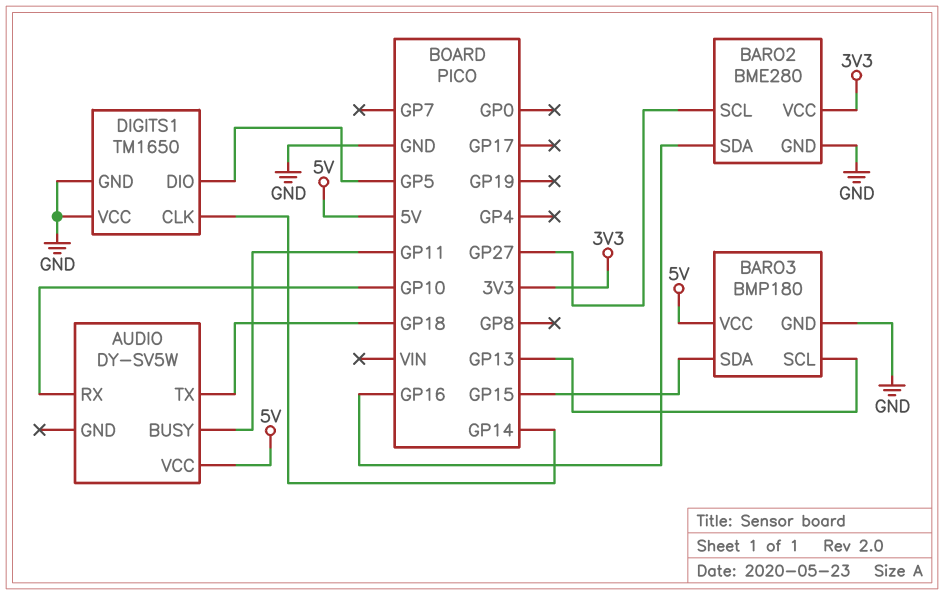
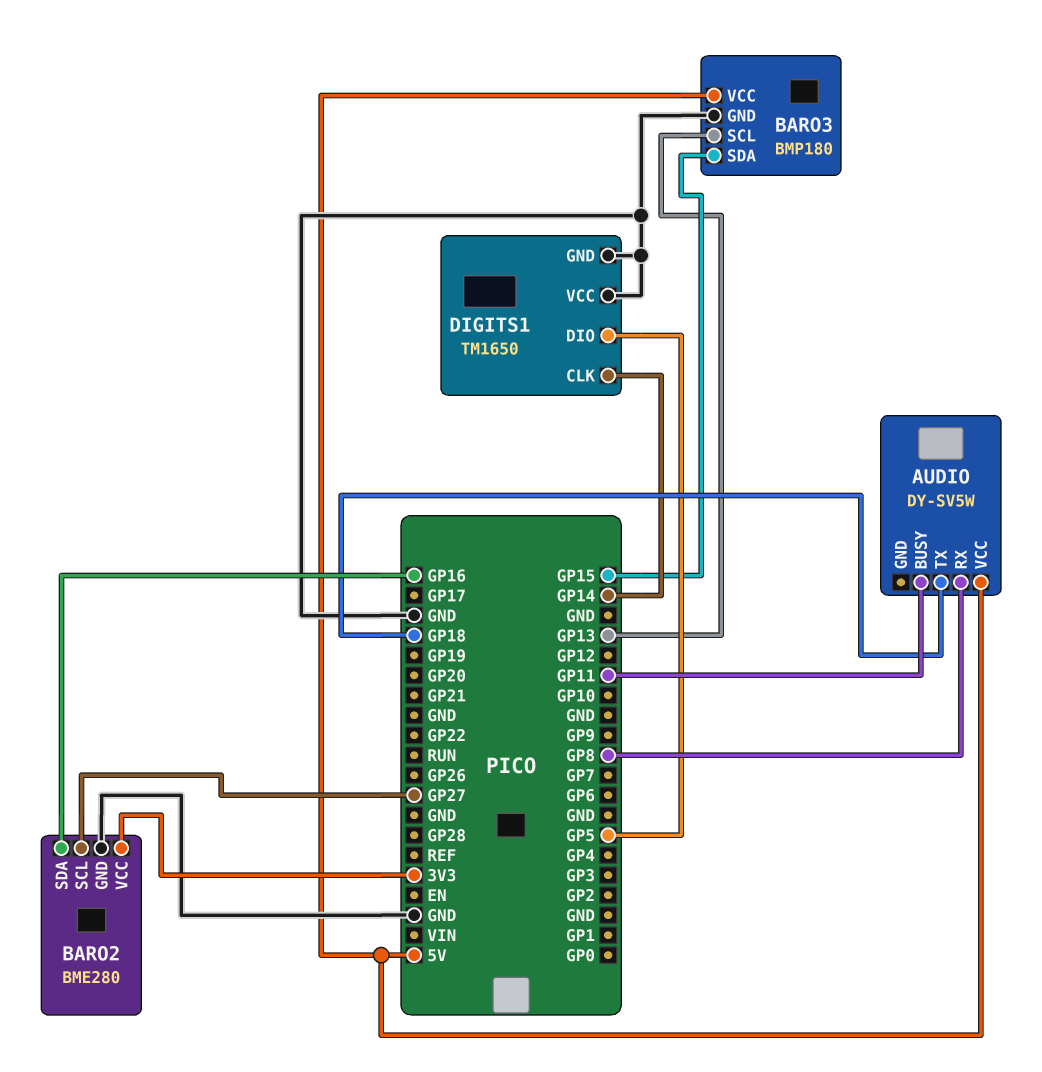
AUDIO pin RX: GP10 -> GP8

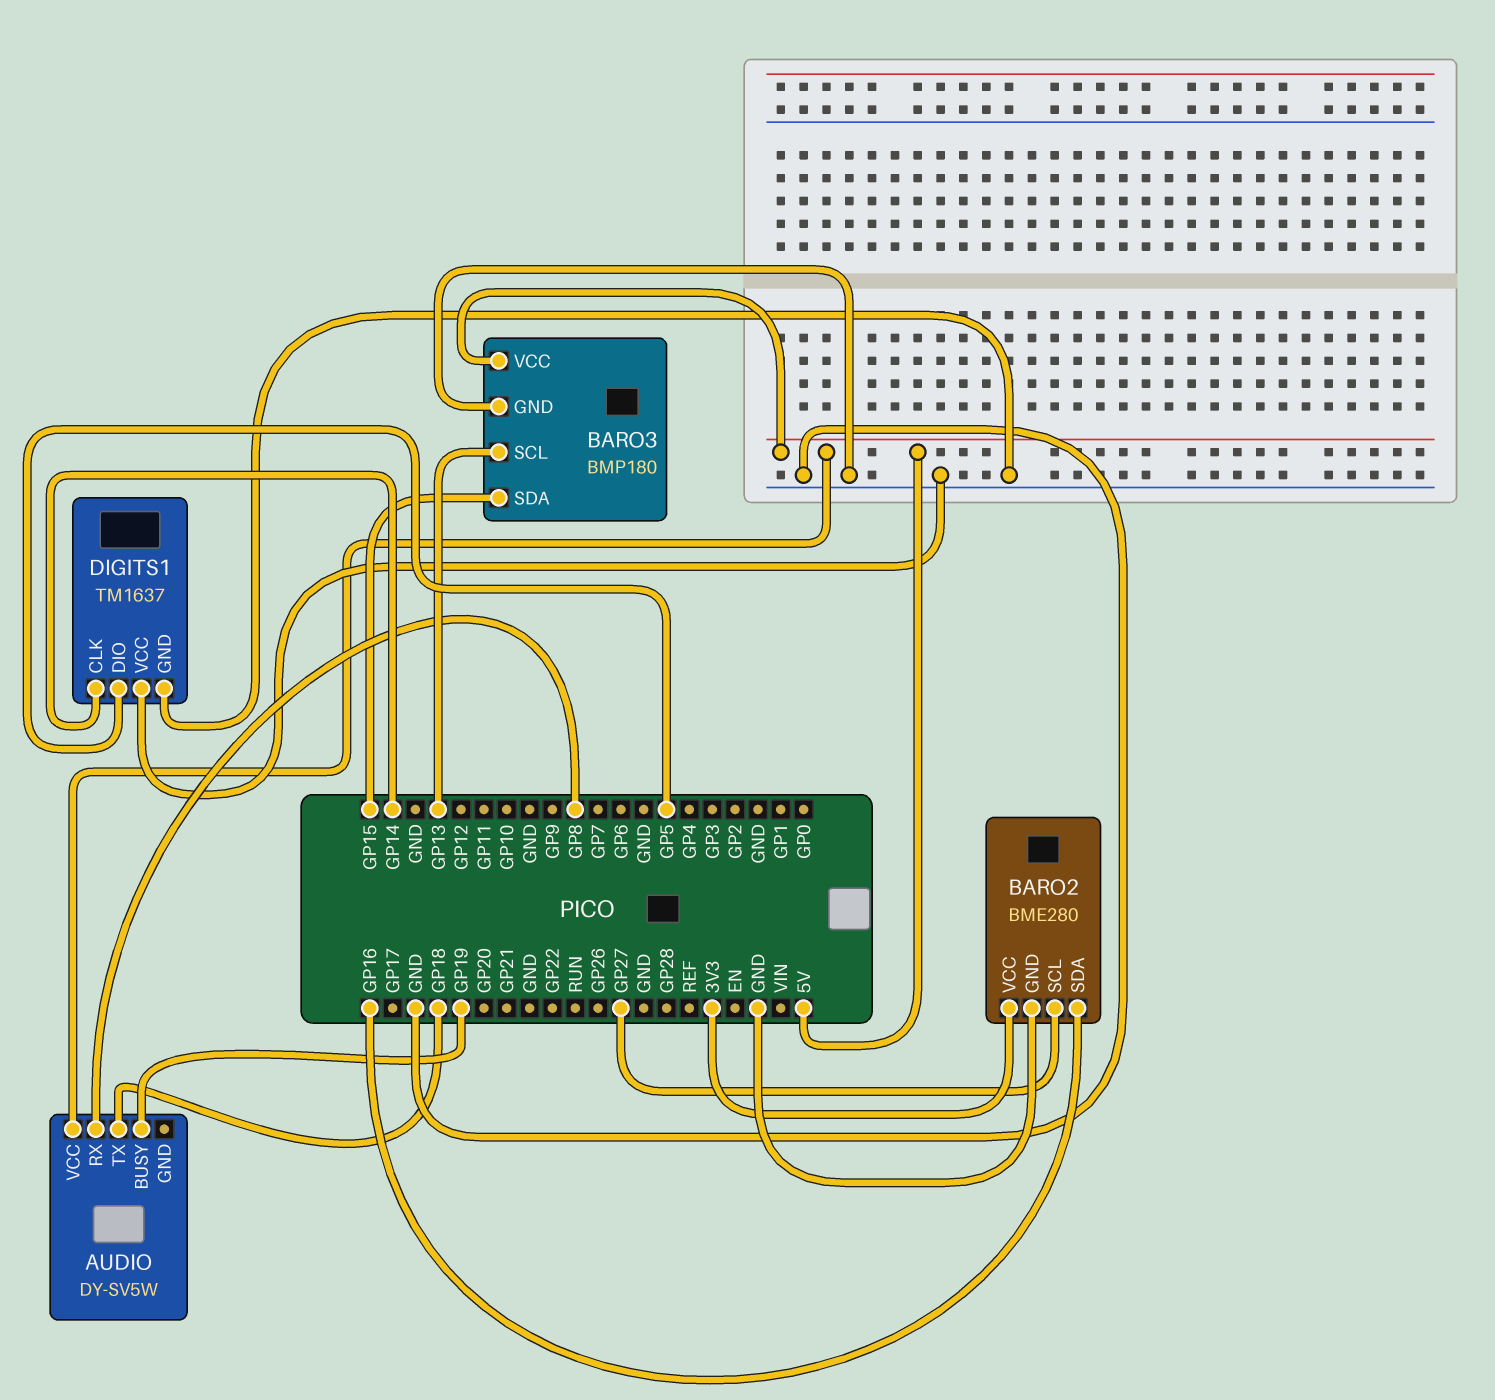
AUDIO pin BUSY: GP11 -> GP19
DIGITS1: TM1650 -> TM1637

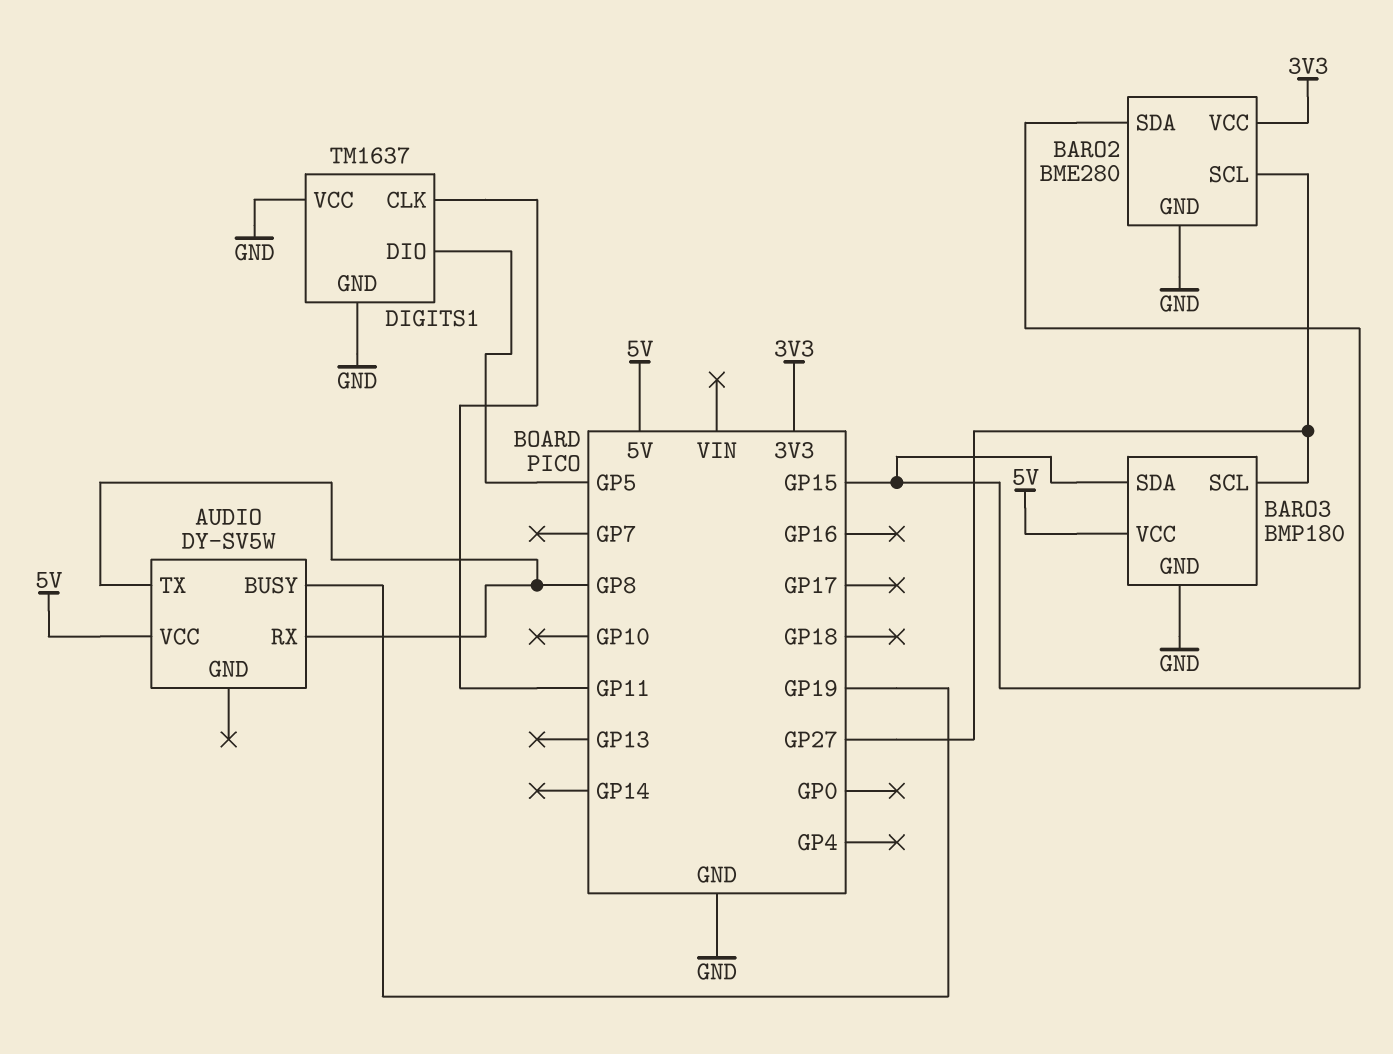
AUDIO pin TX: GP18 -> GP8
BARO2 pin SDA: GP16 -> GP15
BARO3 pin SCL: GP13 -> GP27
DIGITS1 pin CLK: GP14 -> GP11

